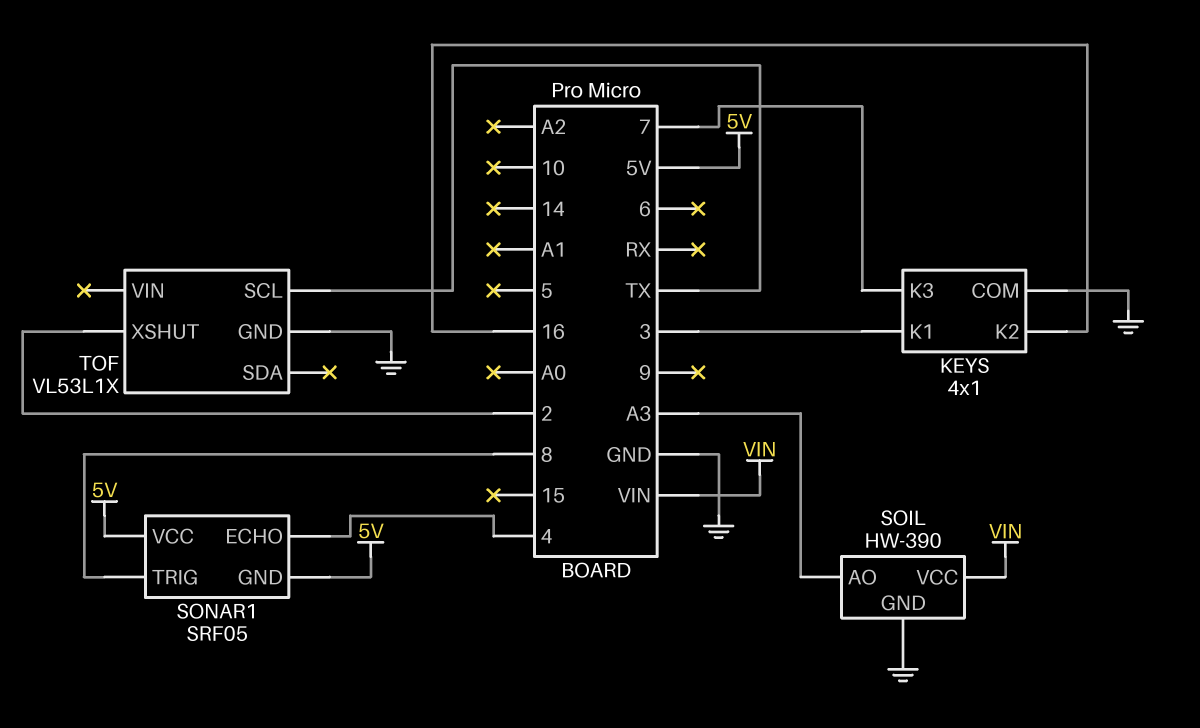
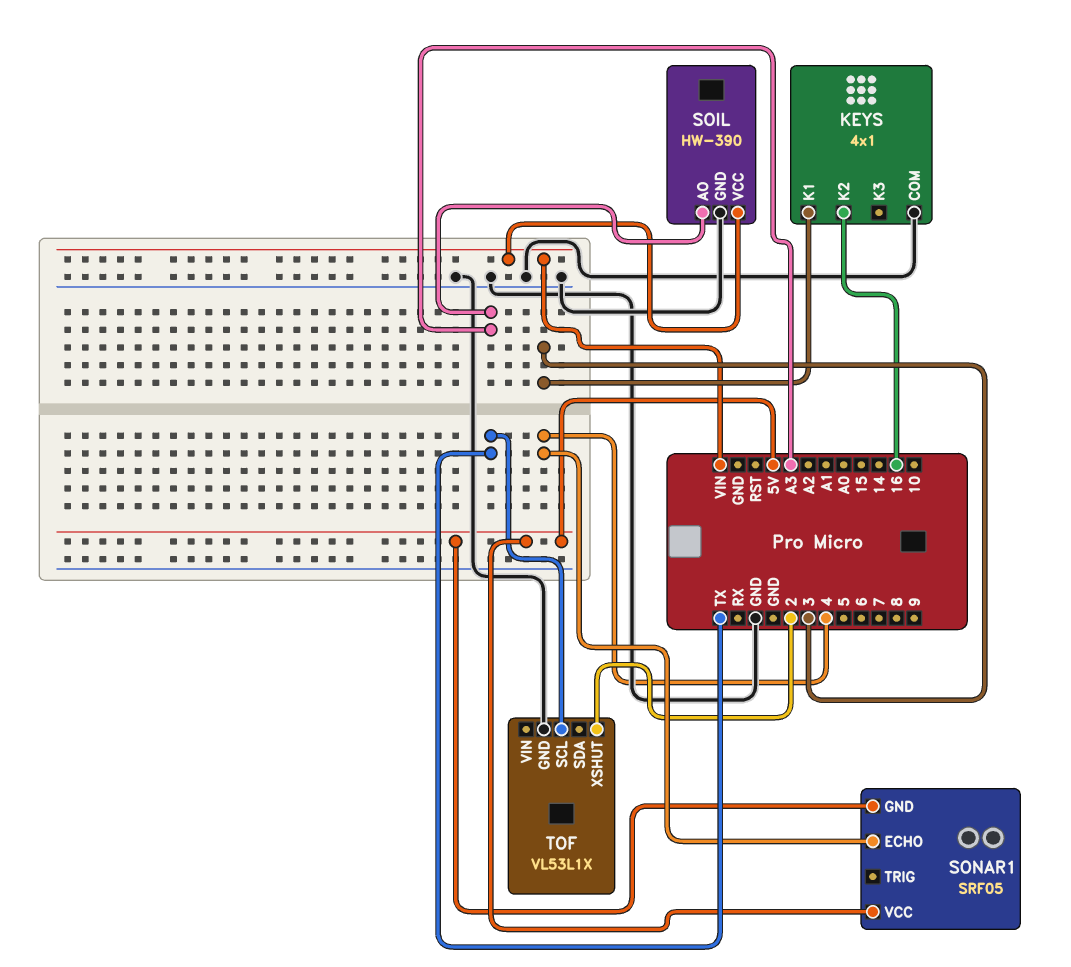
KEYS pin K3: 7 -> none
SONAR1 pin TRIG: 8 -> none

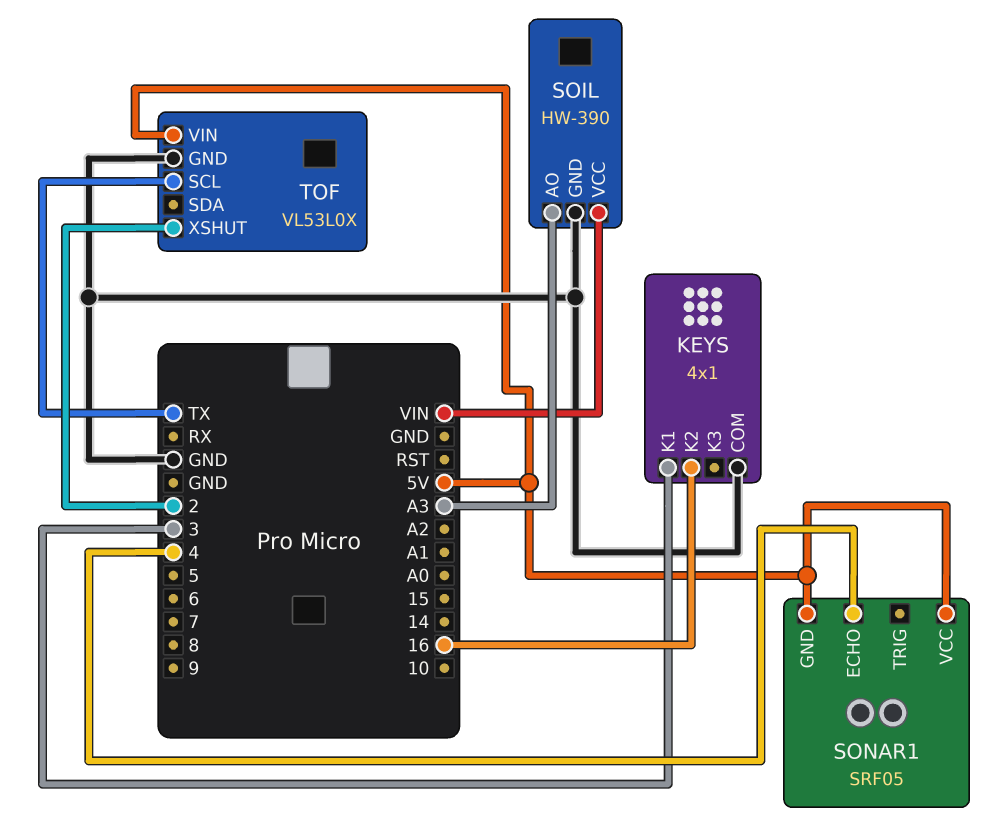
TOF: VL53L1X -> VL53L0X
TOF pin VIN: none -> 5V

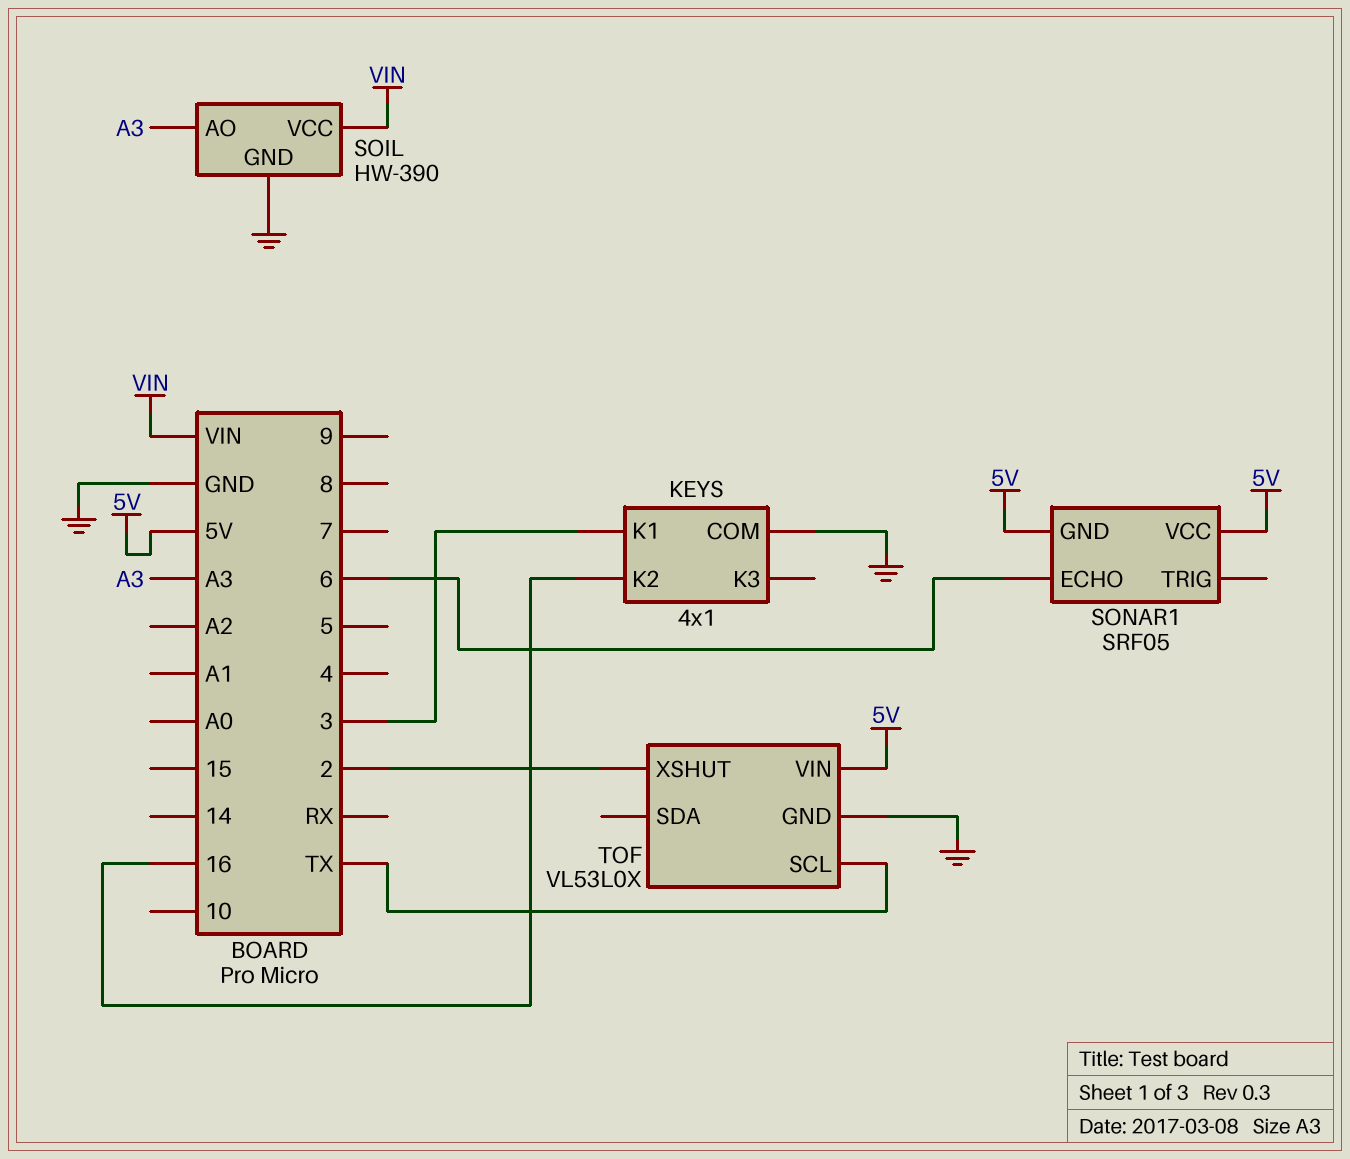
SONAR1 pin ECHO: 4 -> 6

